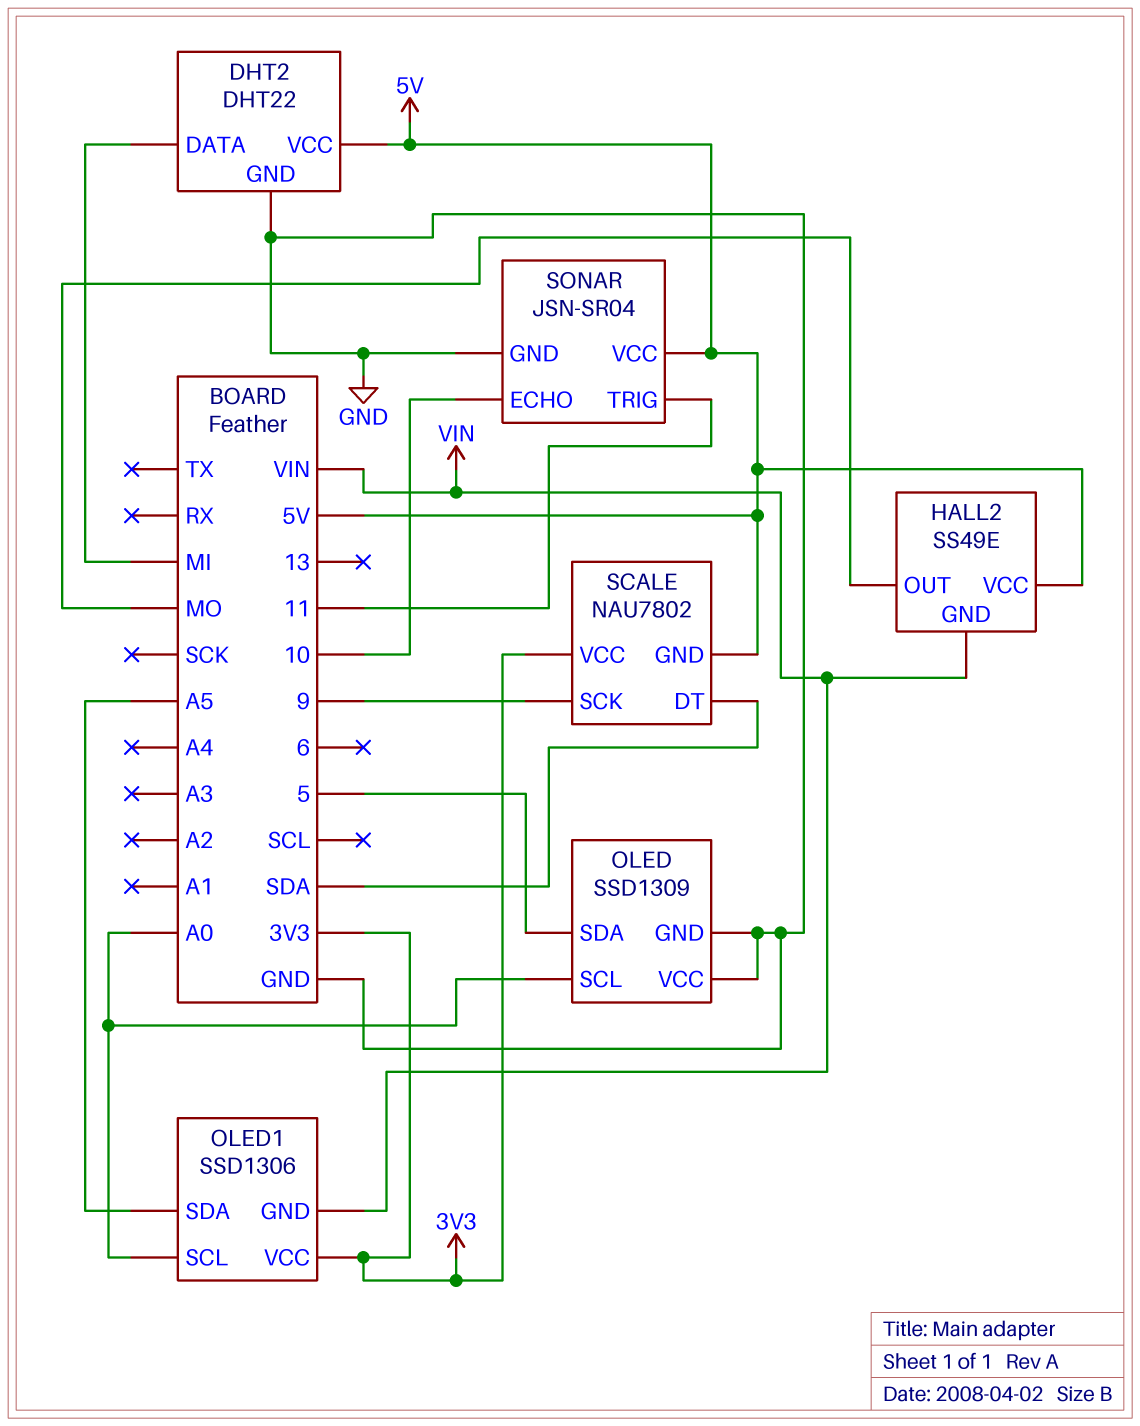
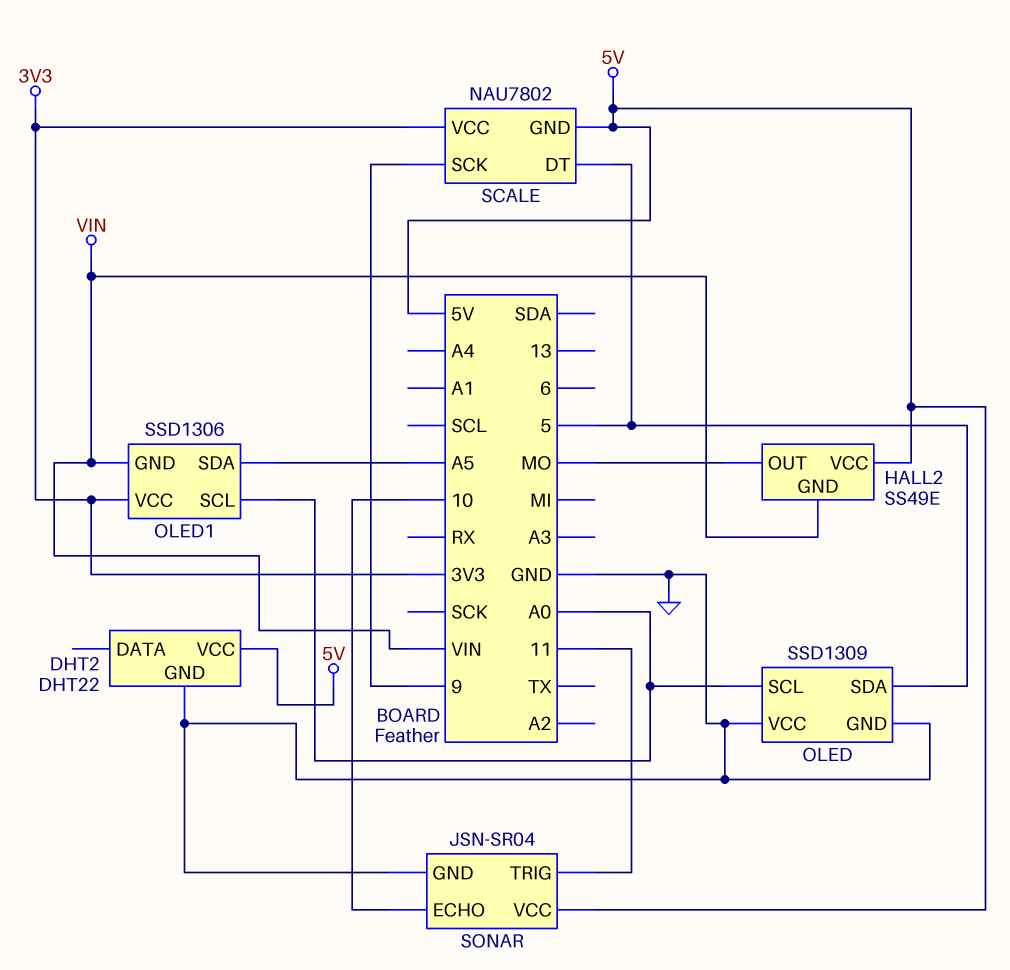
DHT2 pin DATA: MI -> none
SCALE pin DT: SDA -> 5

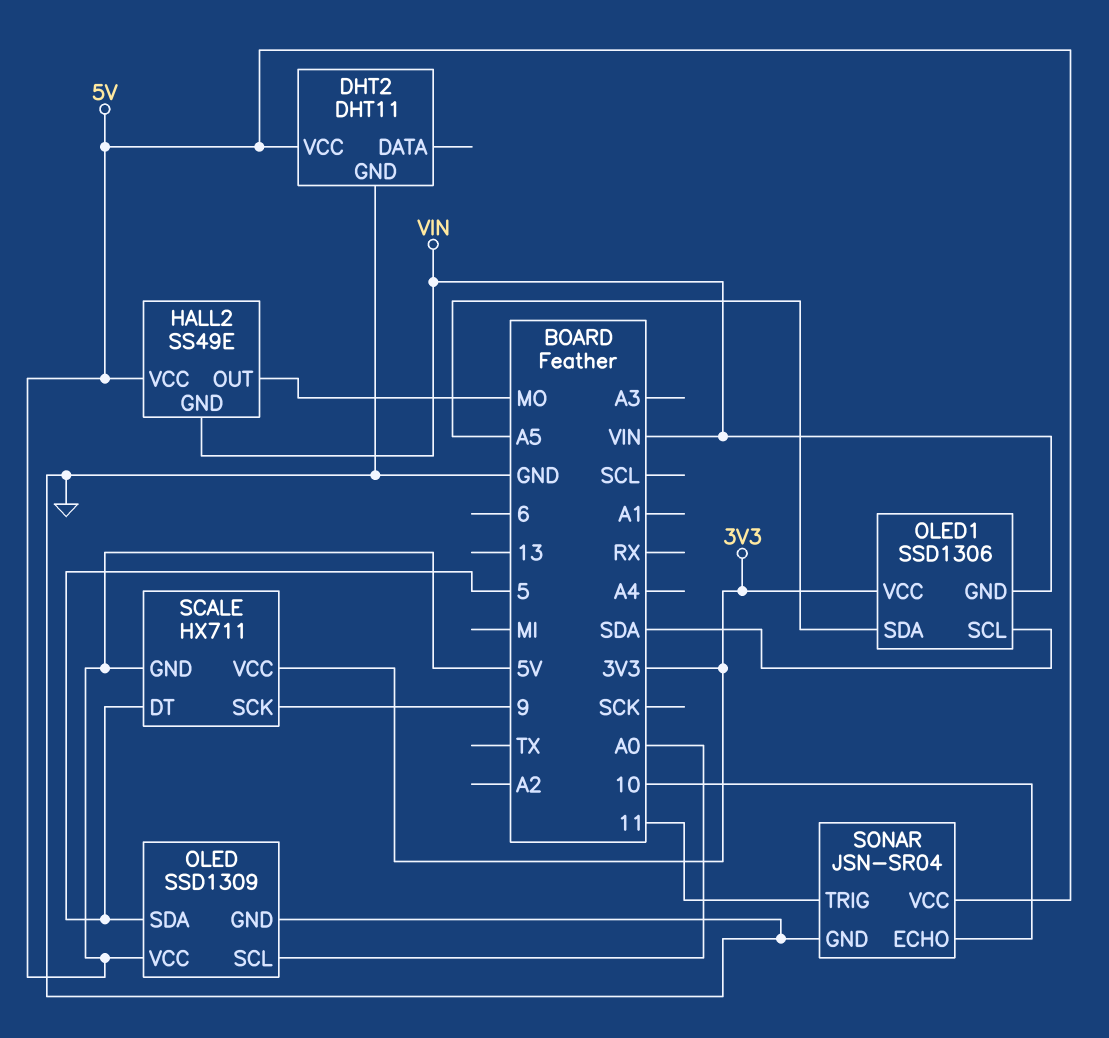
DHT2: DHT22 -> DHT11
OLED pin VCC: GND -> 5V
OLED1 pin SCL: A0 -> SDA
SCALE: NAU7802 -> HX711

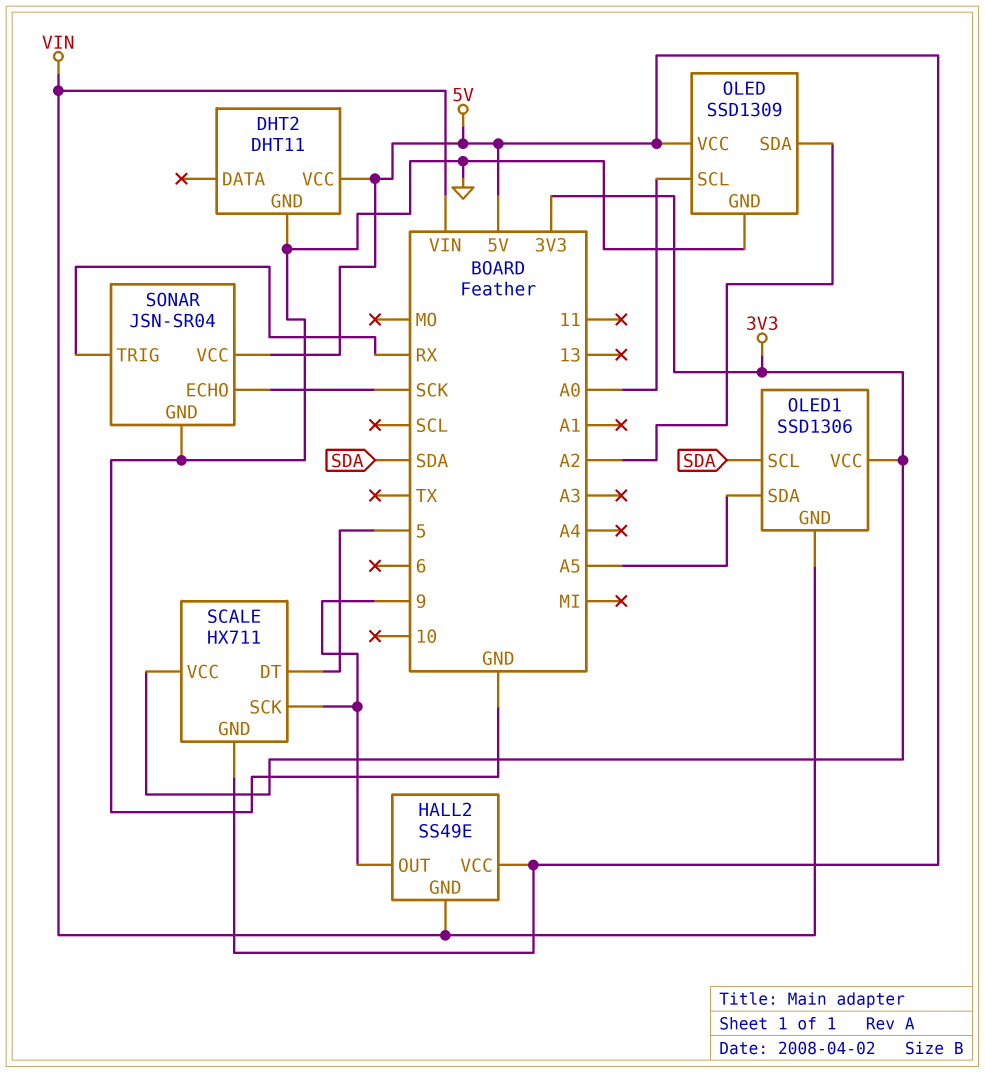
HALL2 pin OUT: MO -> 9
OLED pin SDA: 5 -> A2
SONAR pin ECHO: 10 -> SCK
SONAR pin TRIG: 11 -> RX

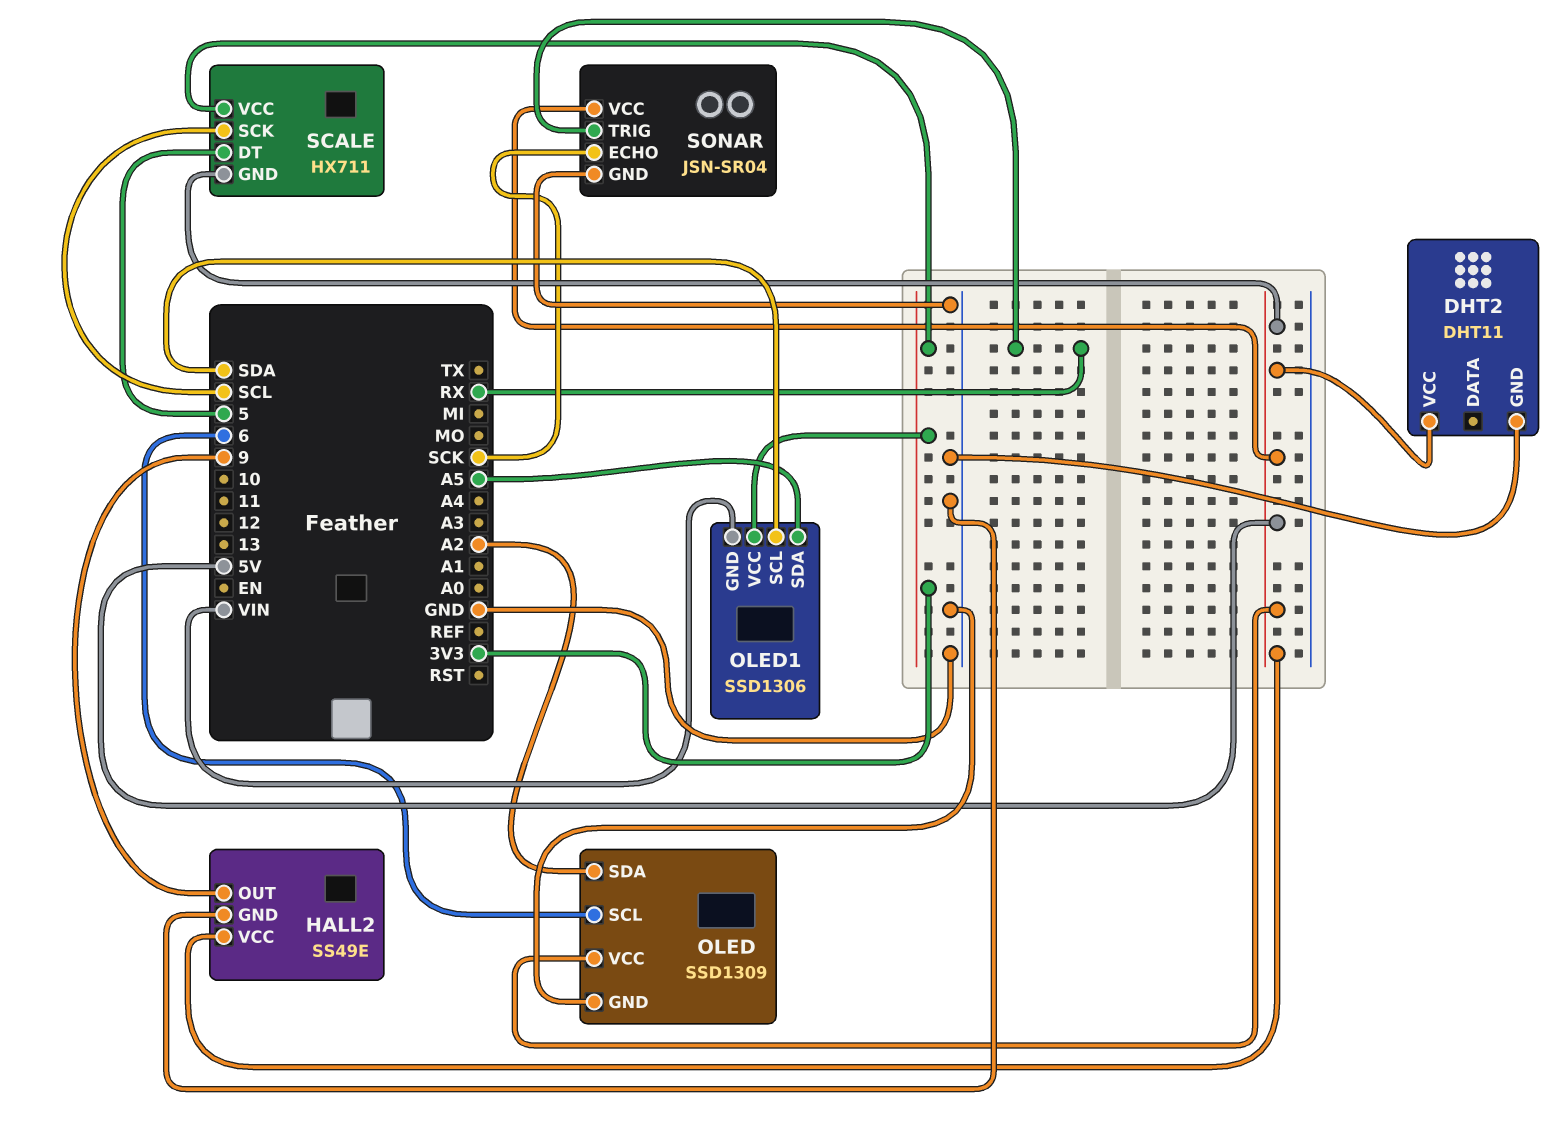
HALL2 pin GND: VIN -> GND
OLED pin SCL: A0 -> 6
SCALE pin SCK: 9 -> SCL

